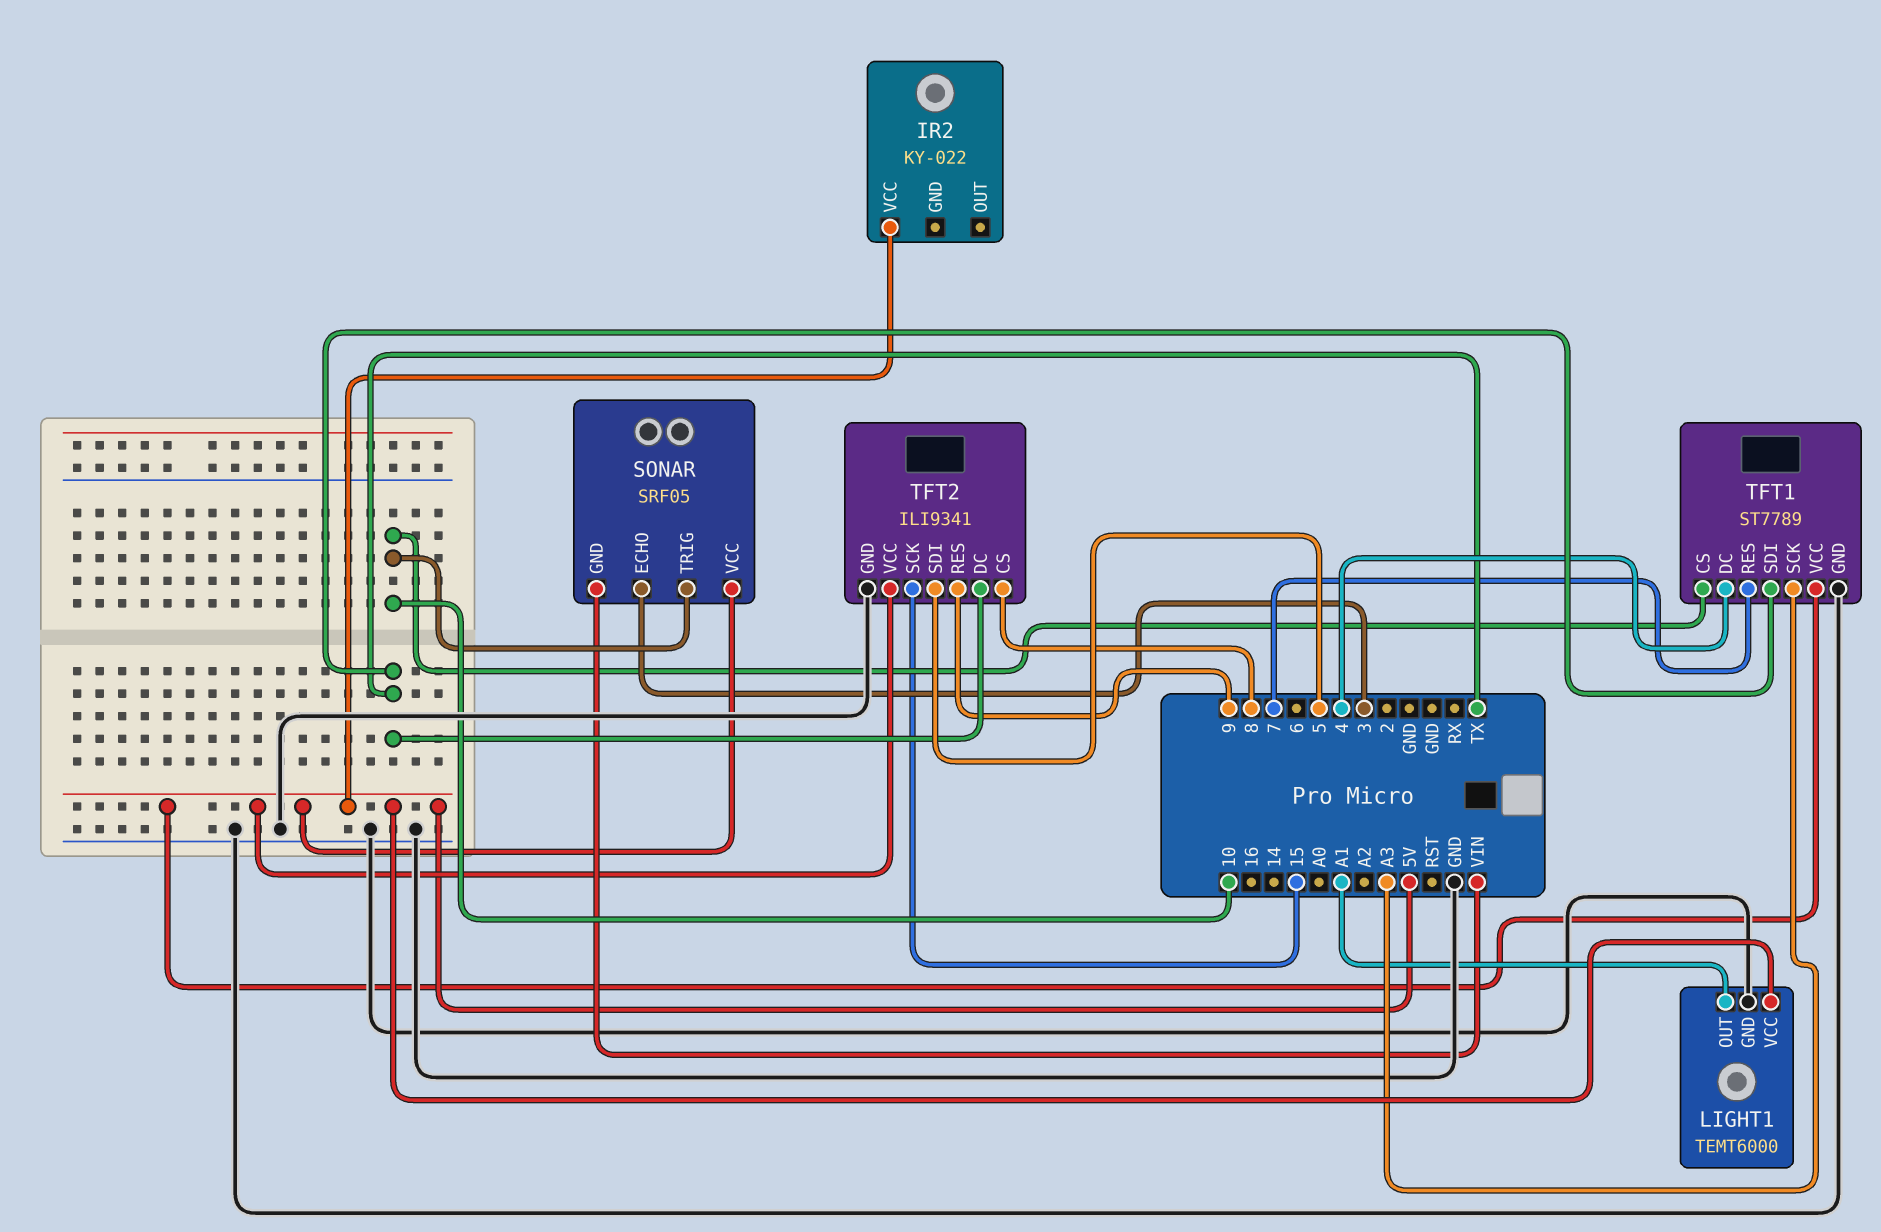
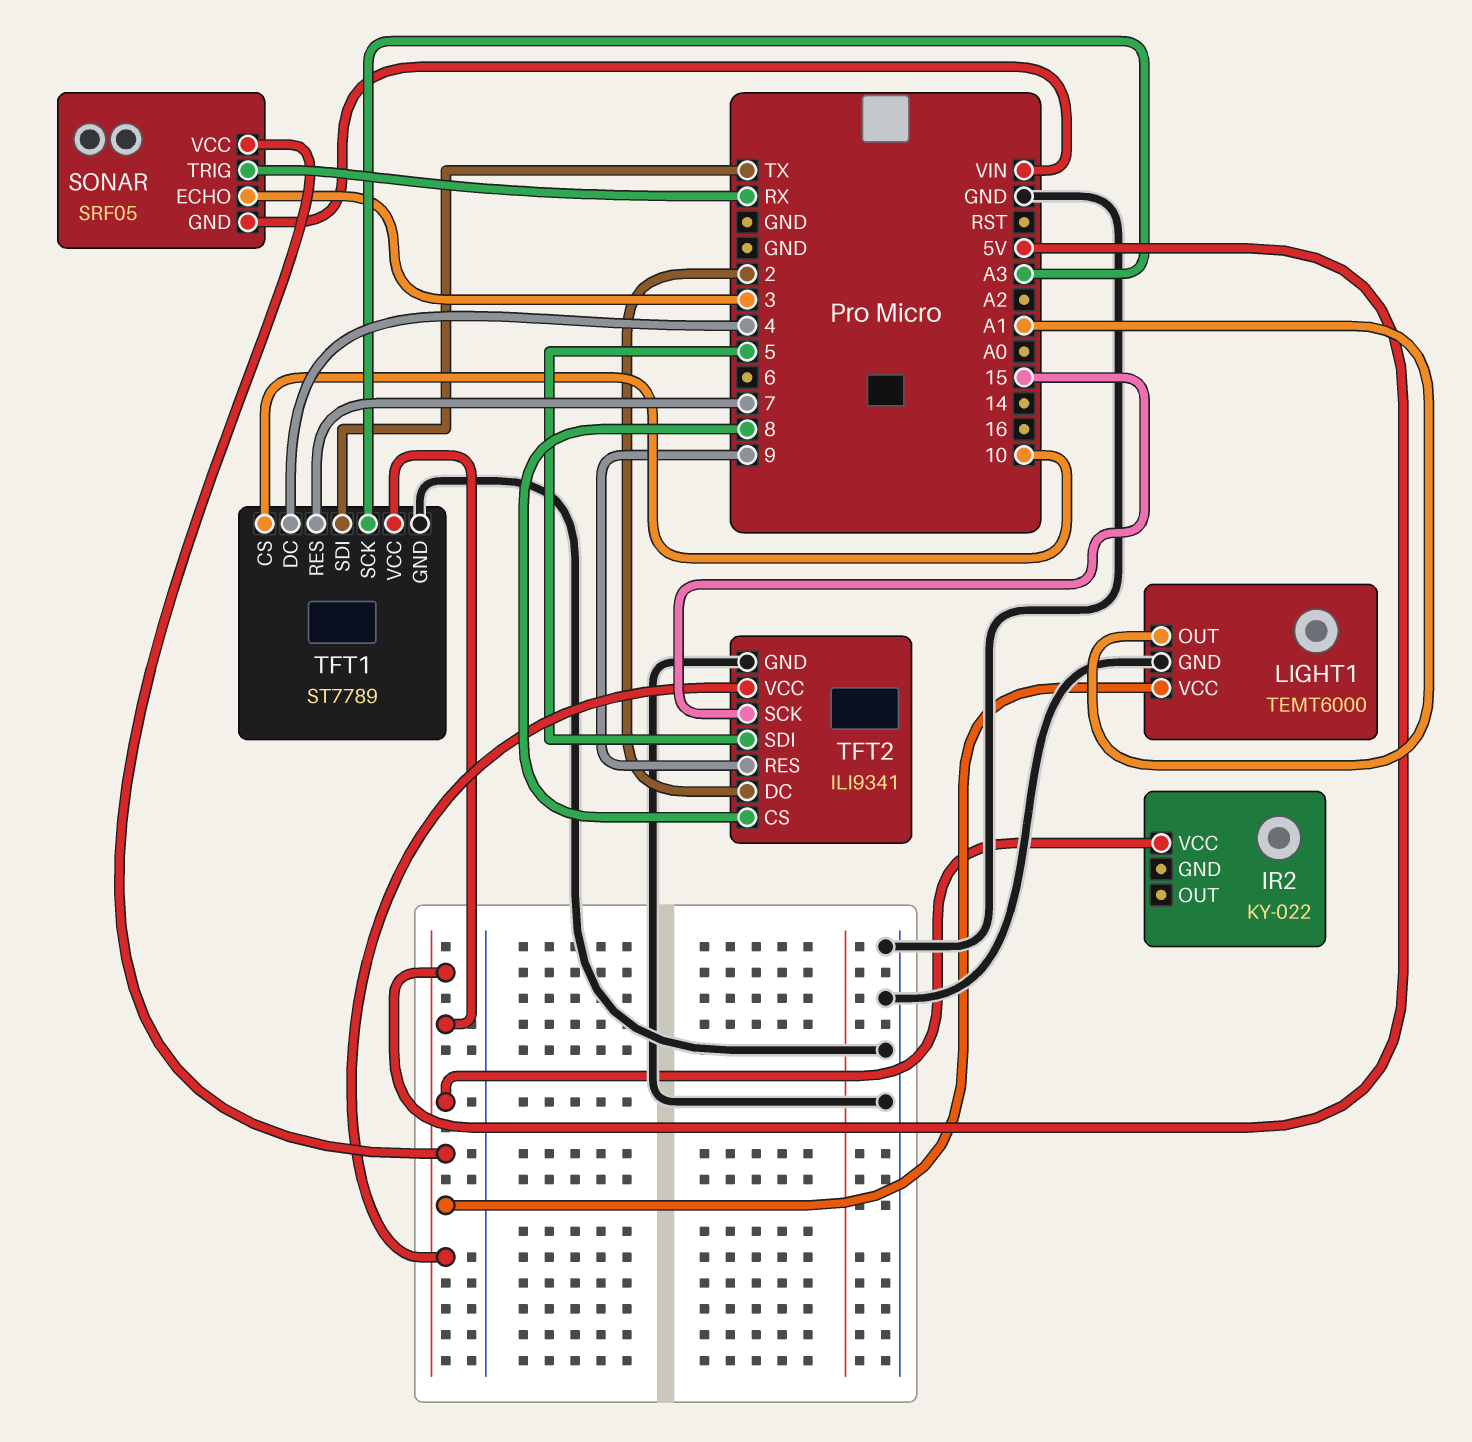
SONAR pin TRIG: 10 -> RX
TFT2 pin DC: TX -> 2

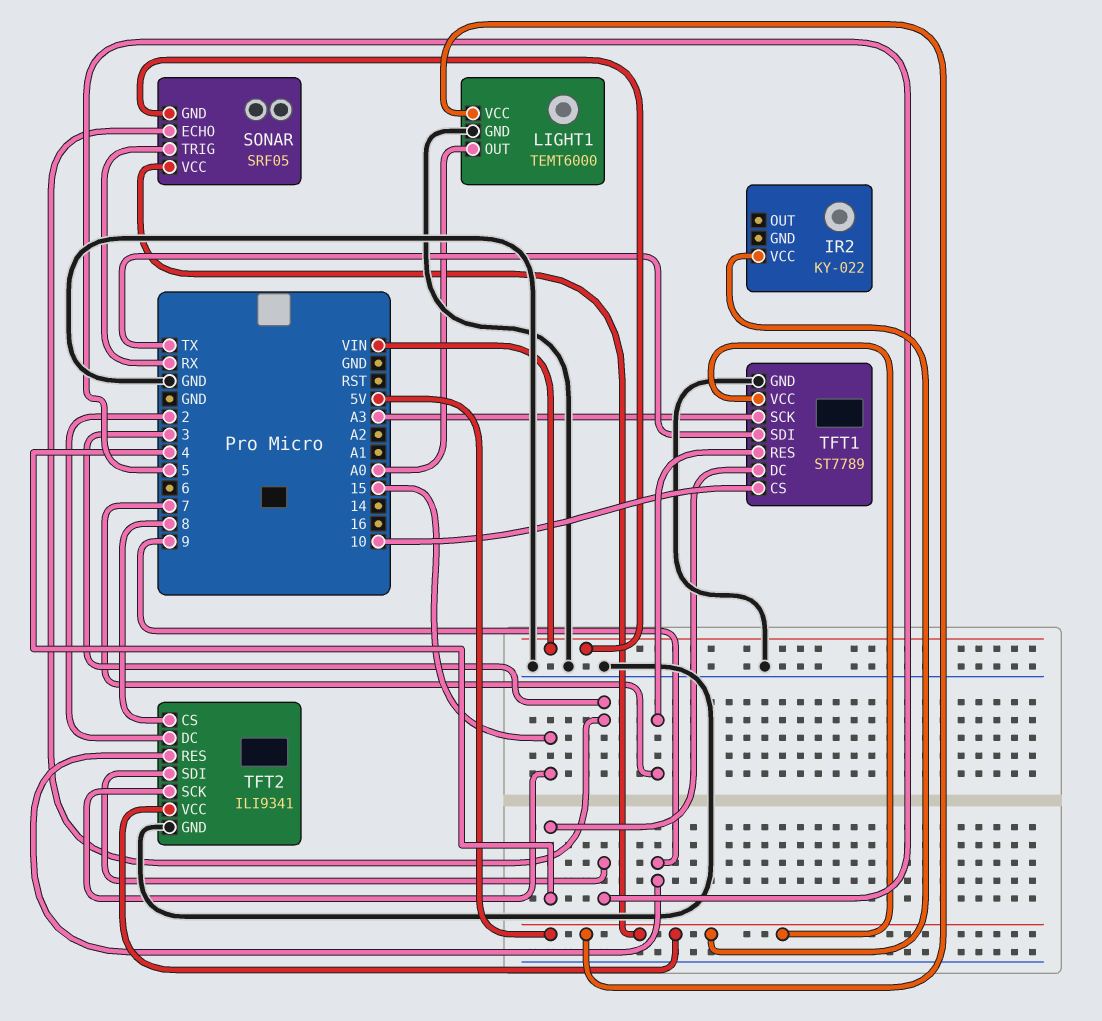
LIGHT1 pin OUT: A1 -> A0

